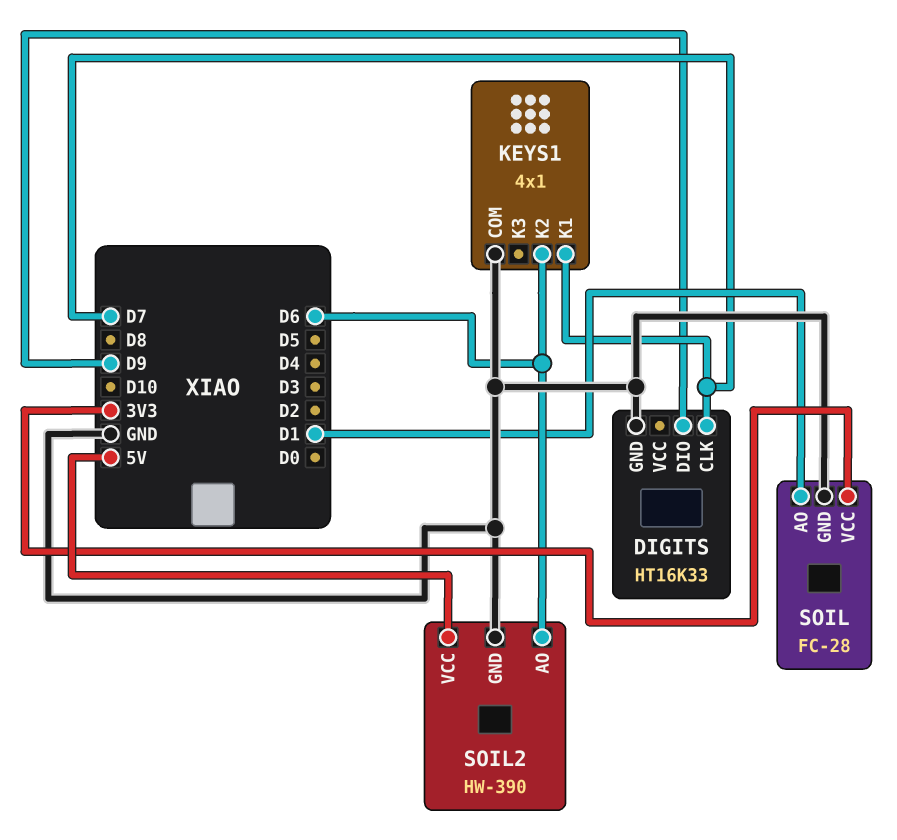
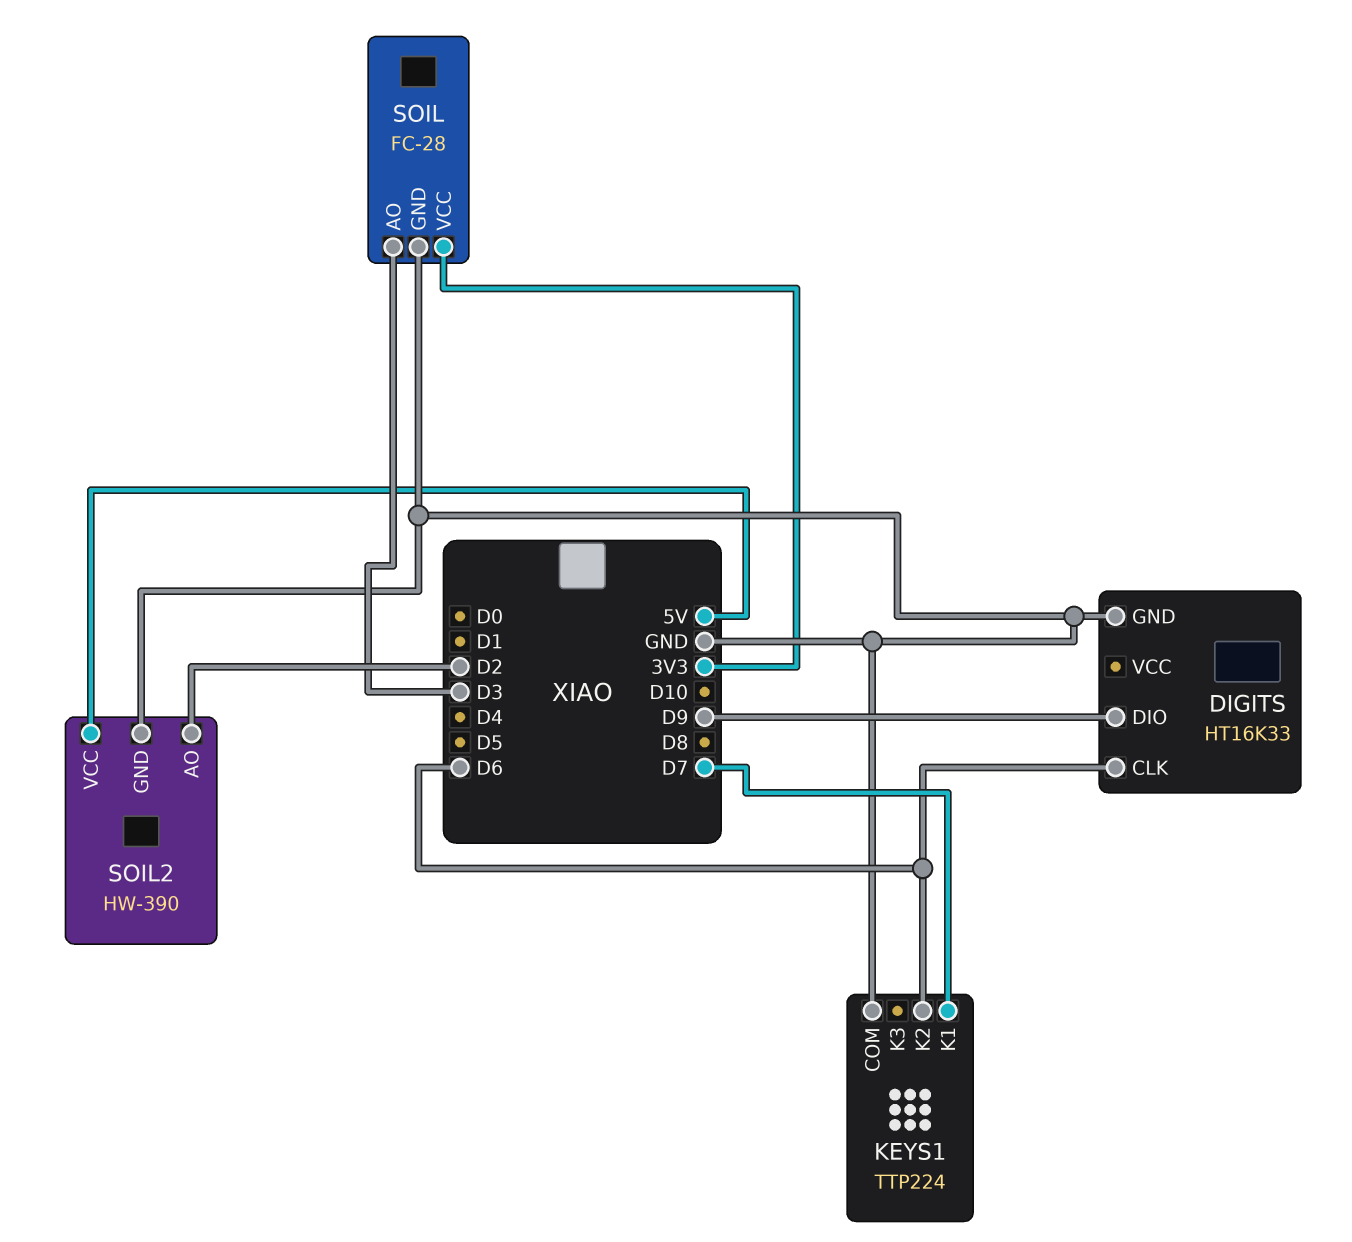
DIGITS pin CLK: D7 -> D6
KEYS1: 4x1 -> TTP224
SOIL pin AO: D1 -> D3
SOIL2 pin AO: D6 -> D2

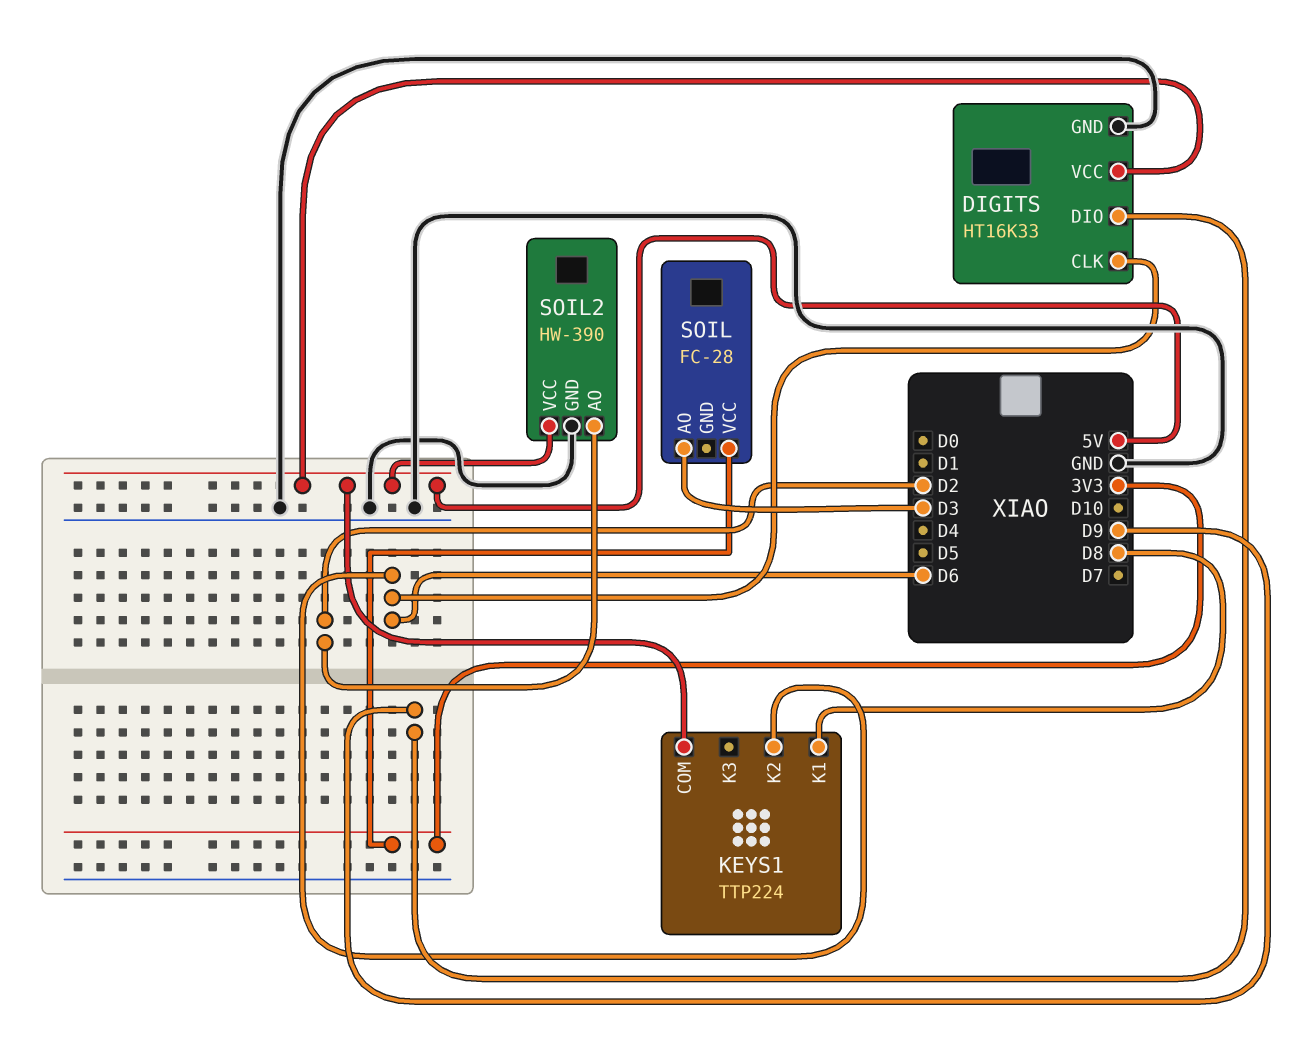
DIGITS pin VCC: none -> 5V
KEYS1 pin COM: GND -> 5V
KEYS1 pin K1: D7 -> D8
SOIL pin GND: GND -> none

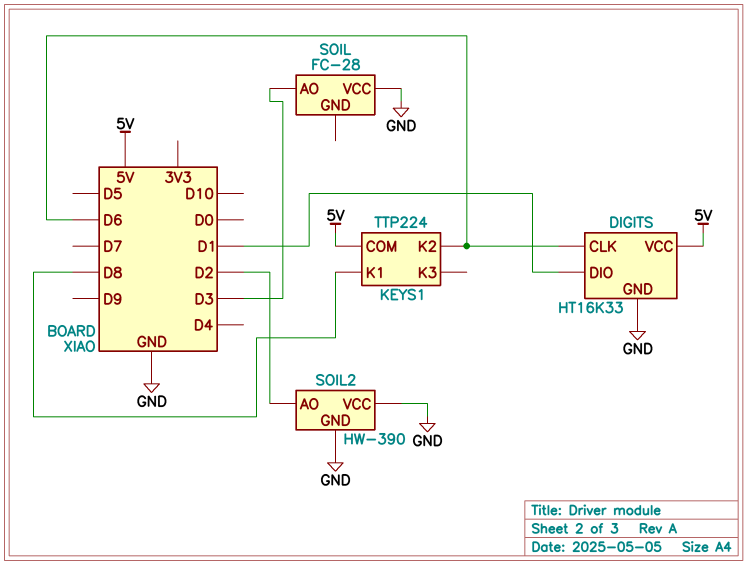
DIGITS pin DIO: D9 -> D1
SOIL pin VCC: 3V3 -> GND
SOIL2 pin VCC: 5V -> GND

